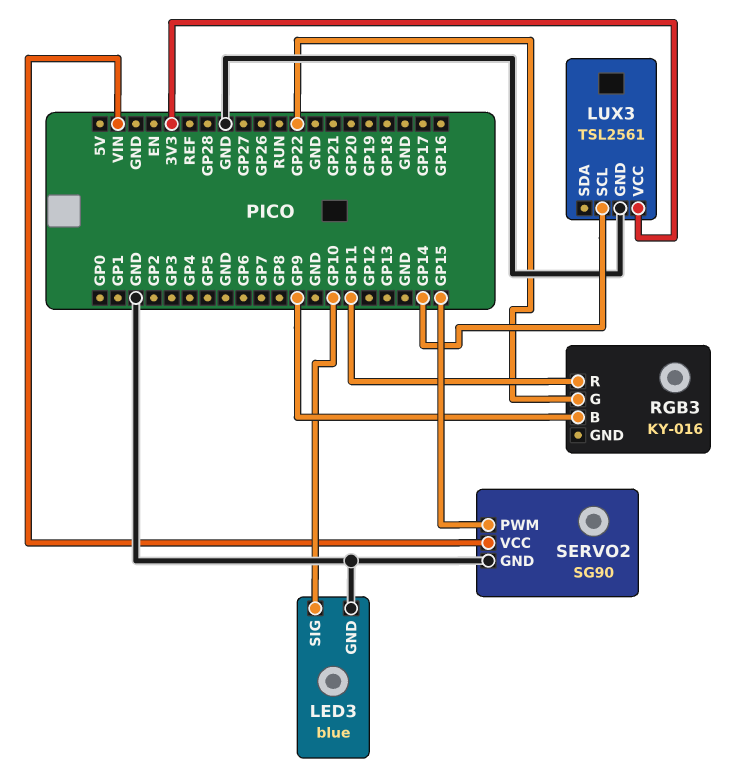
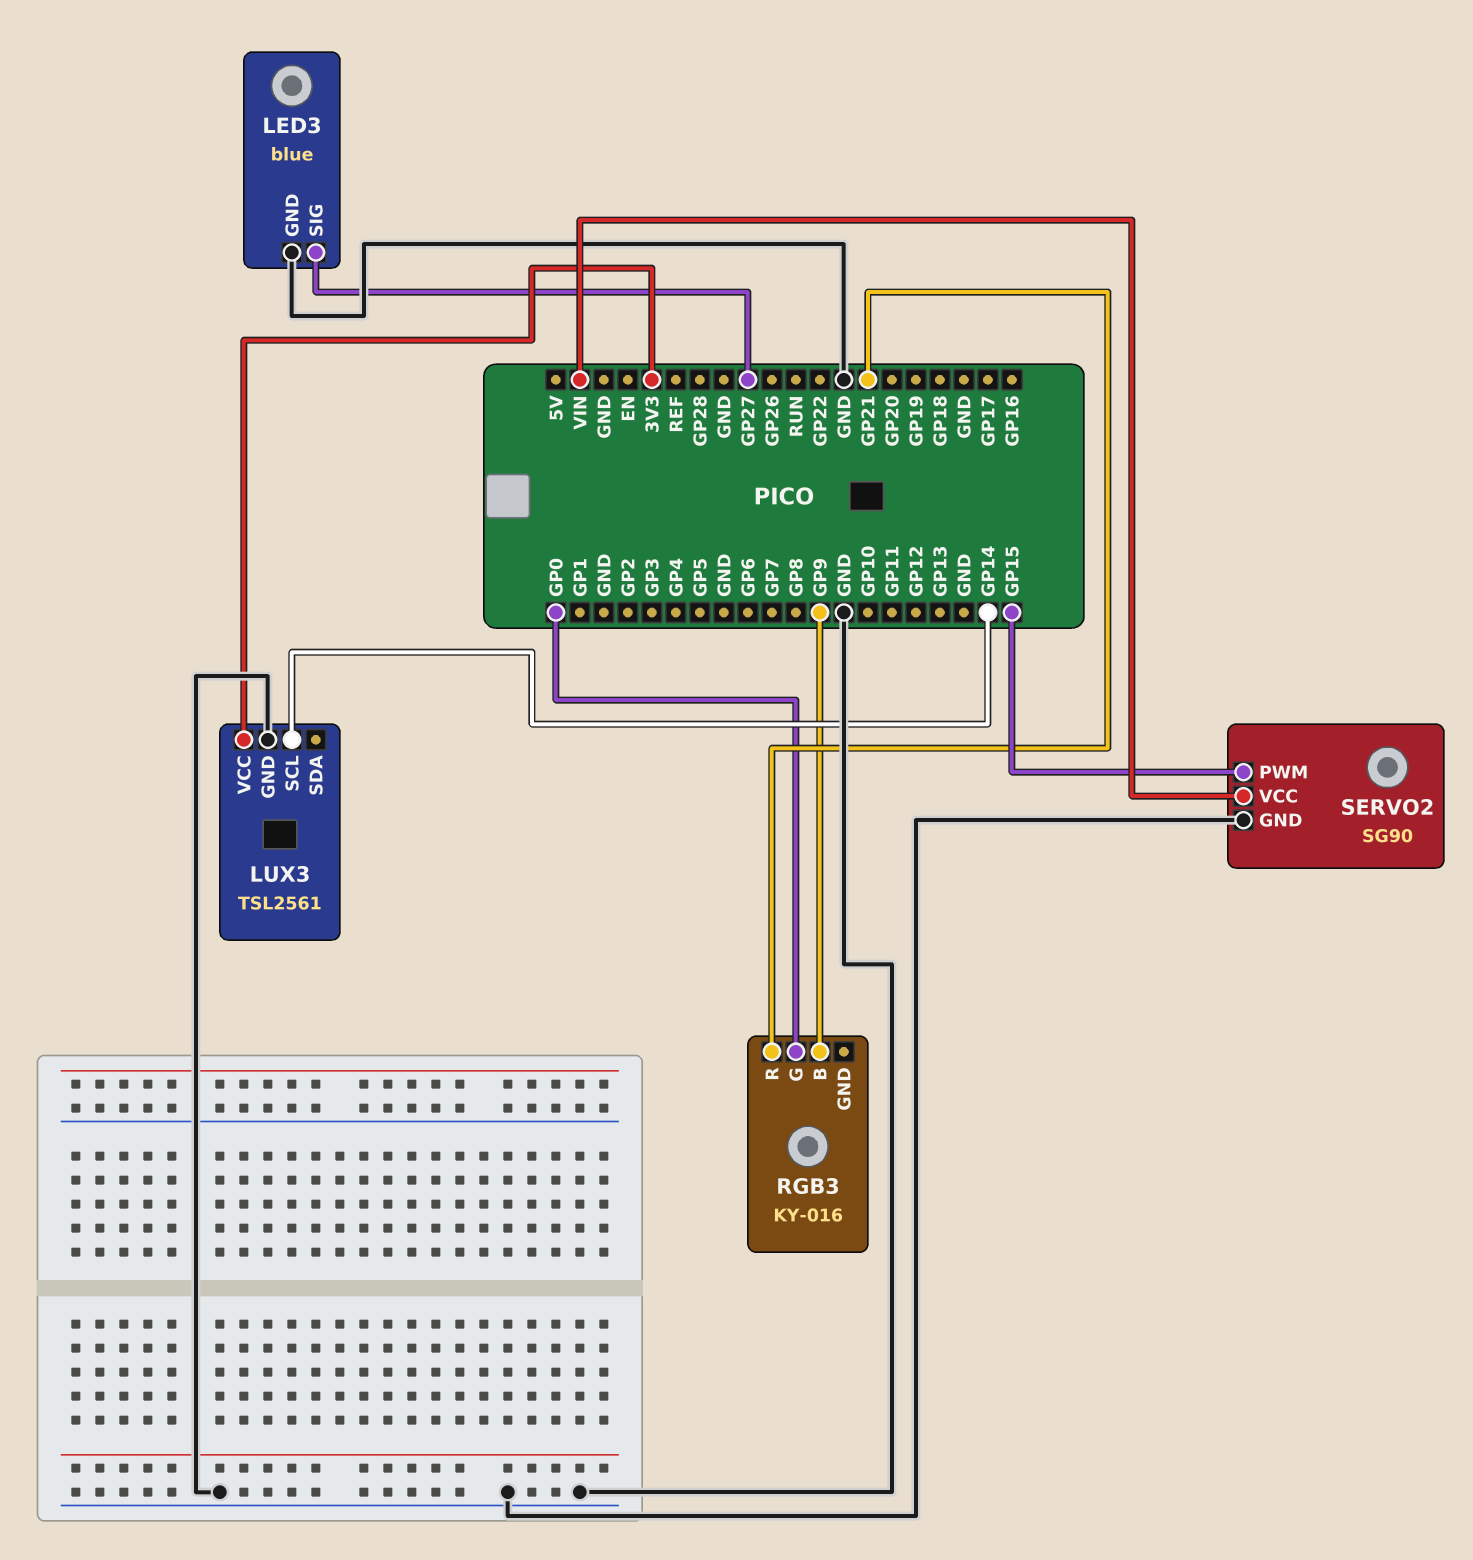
LED3 pin SIG: GP10 -> GP27
RGB3 pin G: GP22 -> GP0
RGB3 pin R: GP11 -> GP21

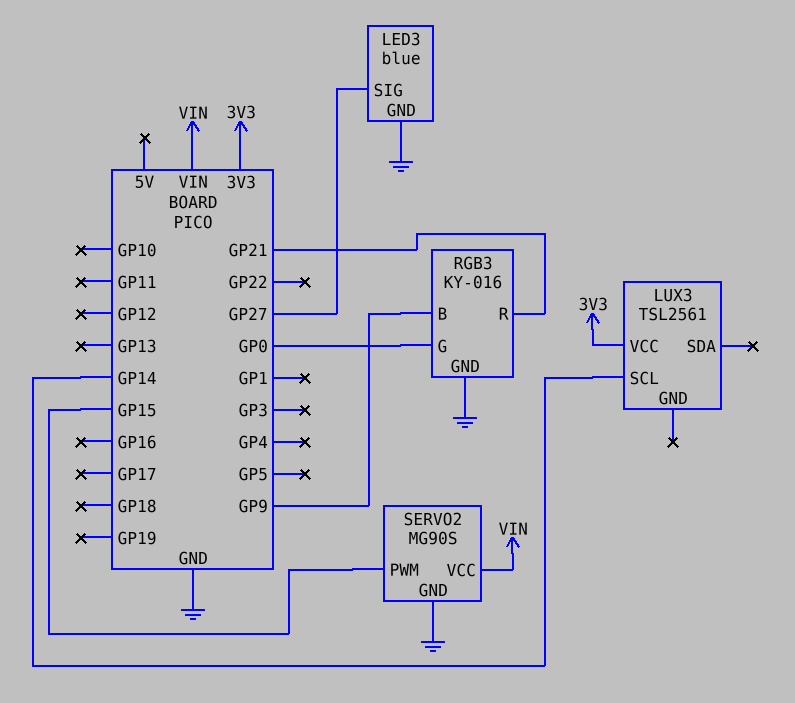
LUX3 pin GND: GND -> none
RGB3 pin GND: none -> GND
SERVO2: SG90 -> MG90S

